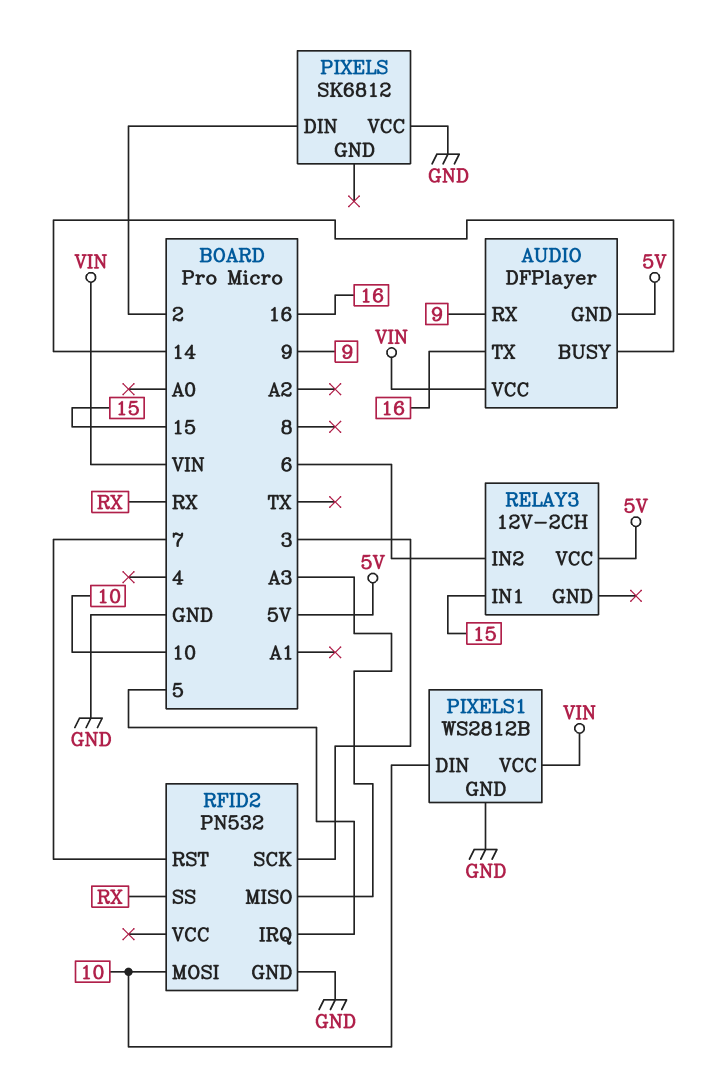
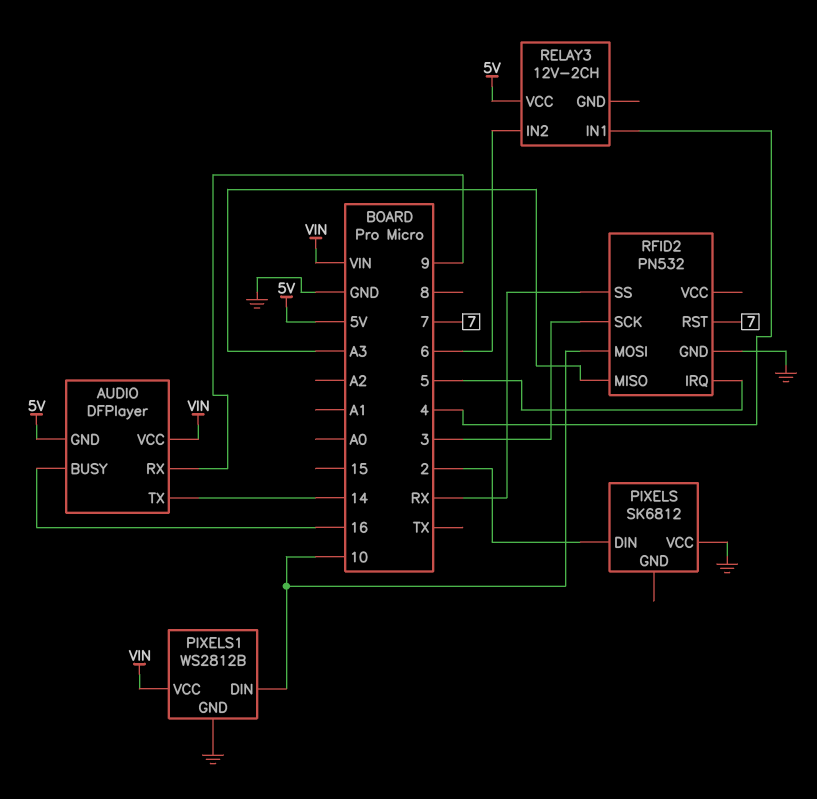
AUDIO pin BUSY: 14 -> 16
AUDIO pin TX: 16 -> 14
RELAY3 pin IN1: 15 -> 4

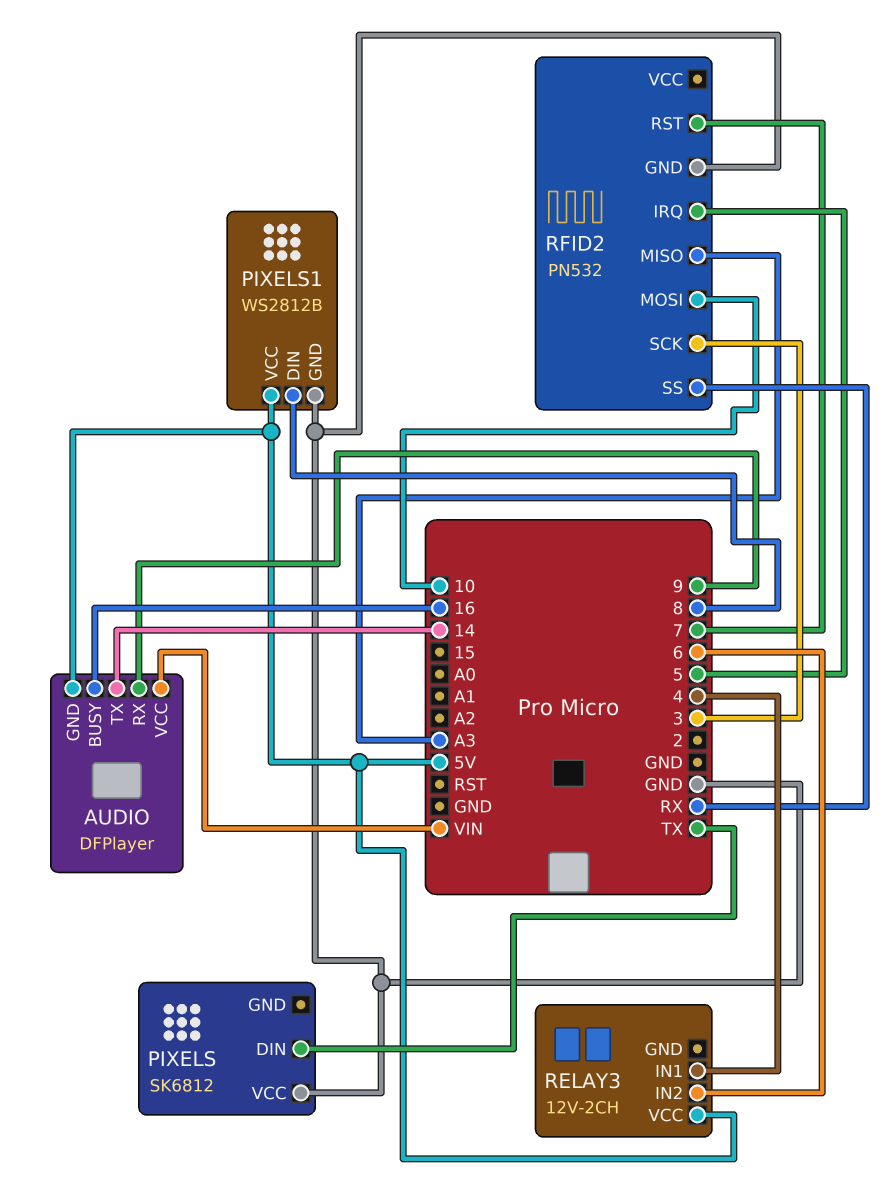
PIXELS pin DIN: 2 -> TX
PIXELS1 pin DIN: 10 -> 8
PIXELS1 pin VCC: VIN -> 5V

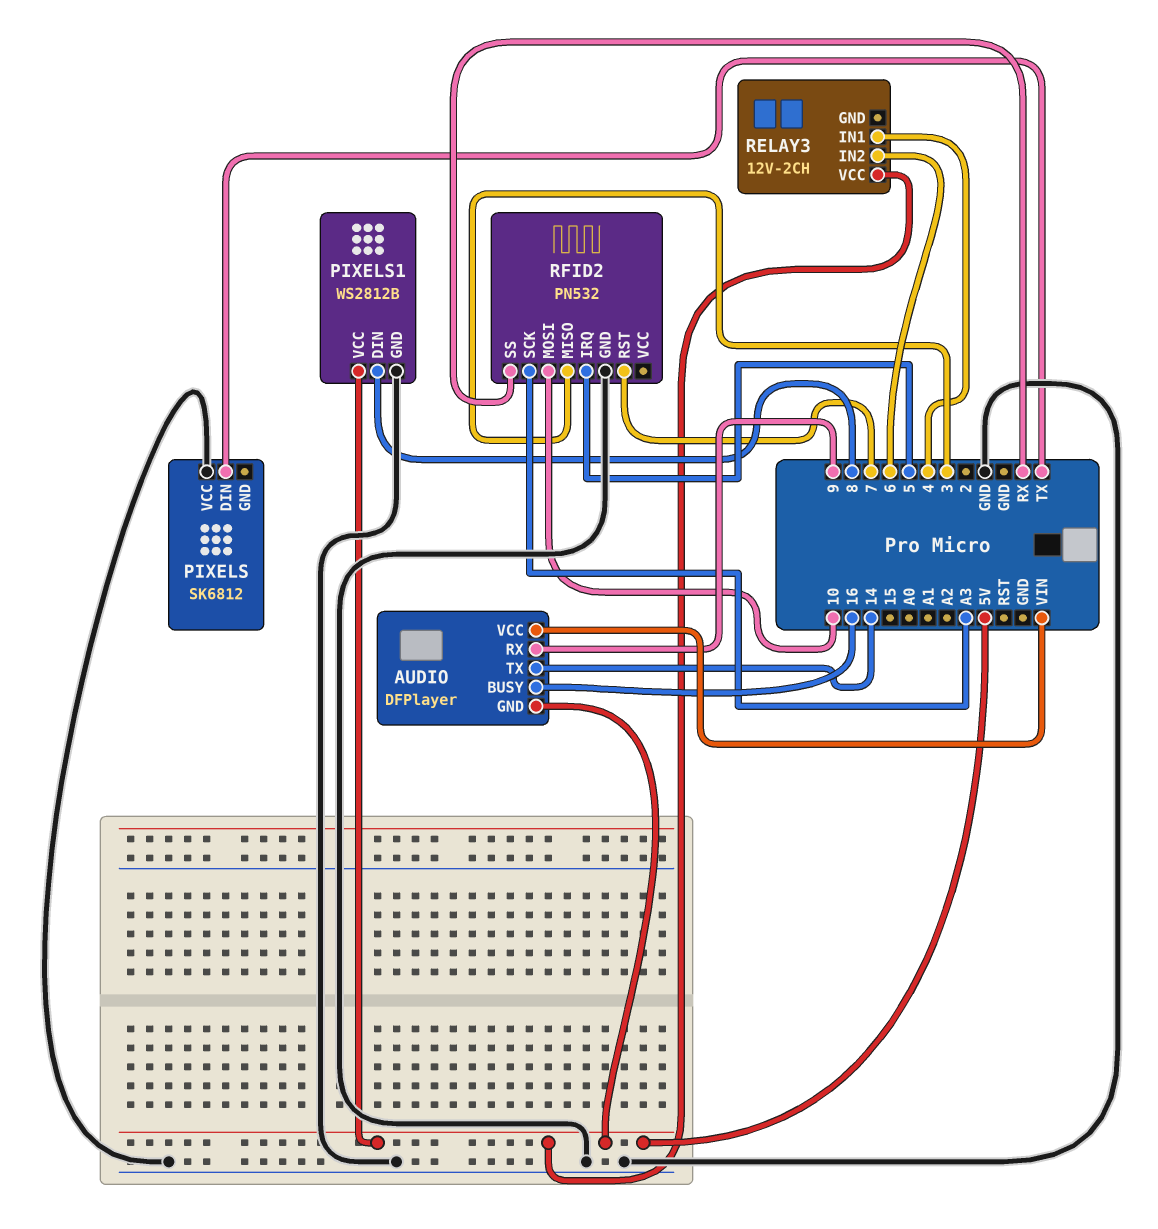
RFID2 pin MISO: A3 -> 3
RFID2 pin SCK: 3 -> A3

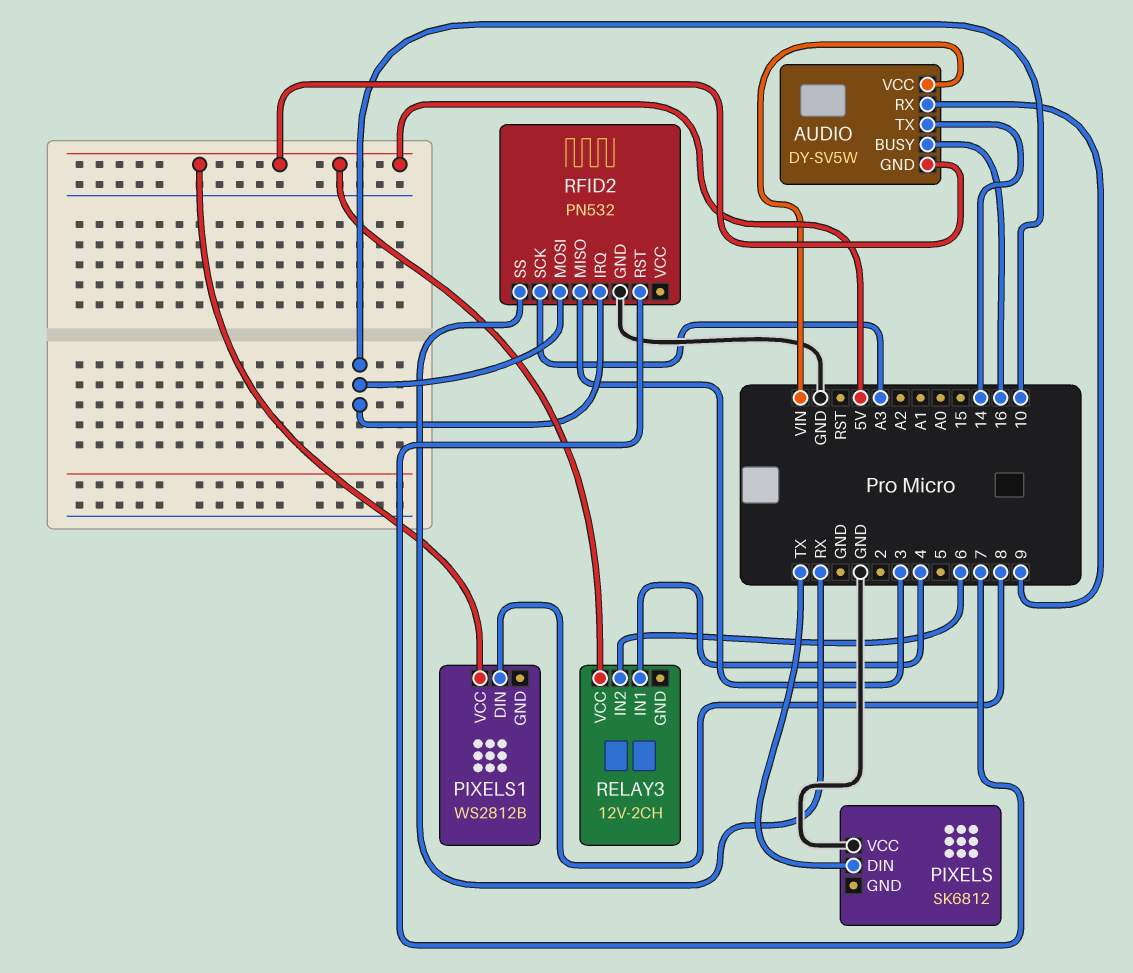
AUDIO: DFPlayer -> DY-SV5W
PIXELS1 pin GND: GND -> none
RFID2 pin IRQ: 5 -> 10

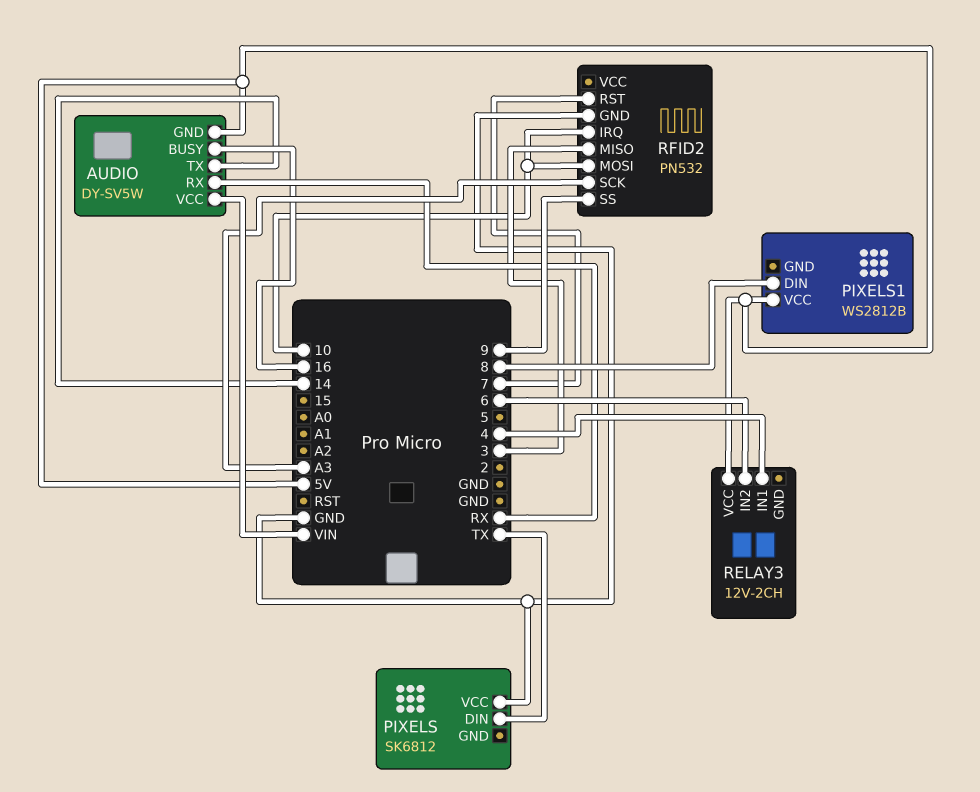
AUDIO pin RX: 9 -> RX
RFID2 pin SS: RX -> 9

